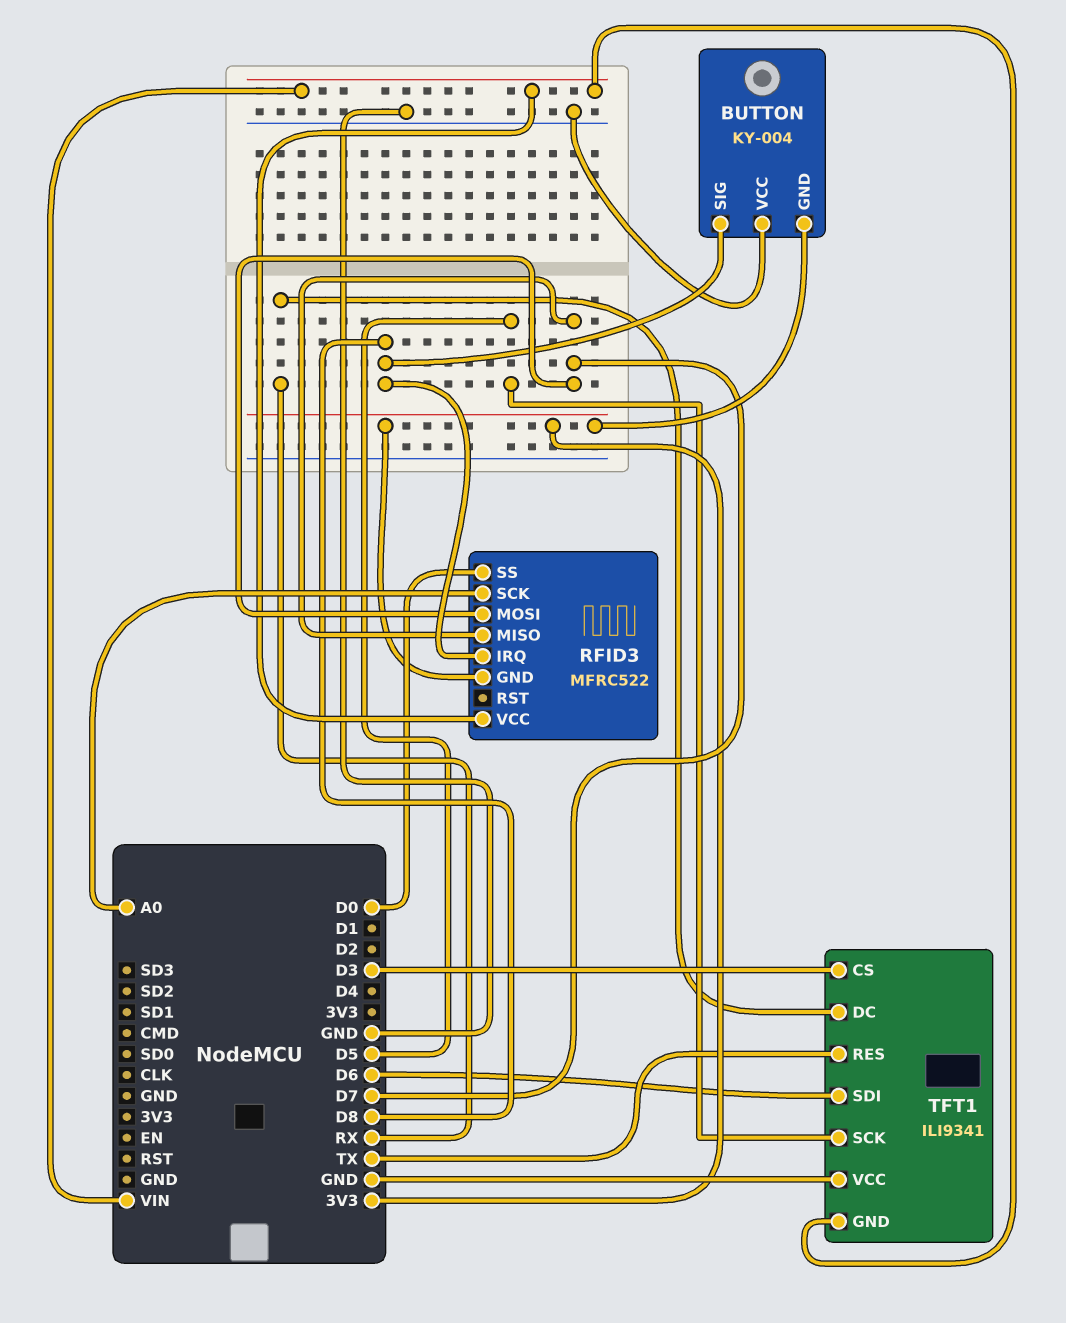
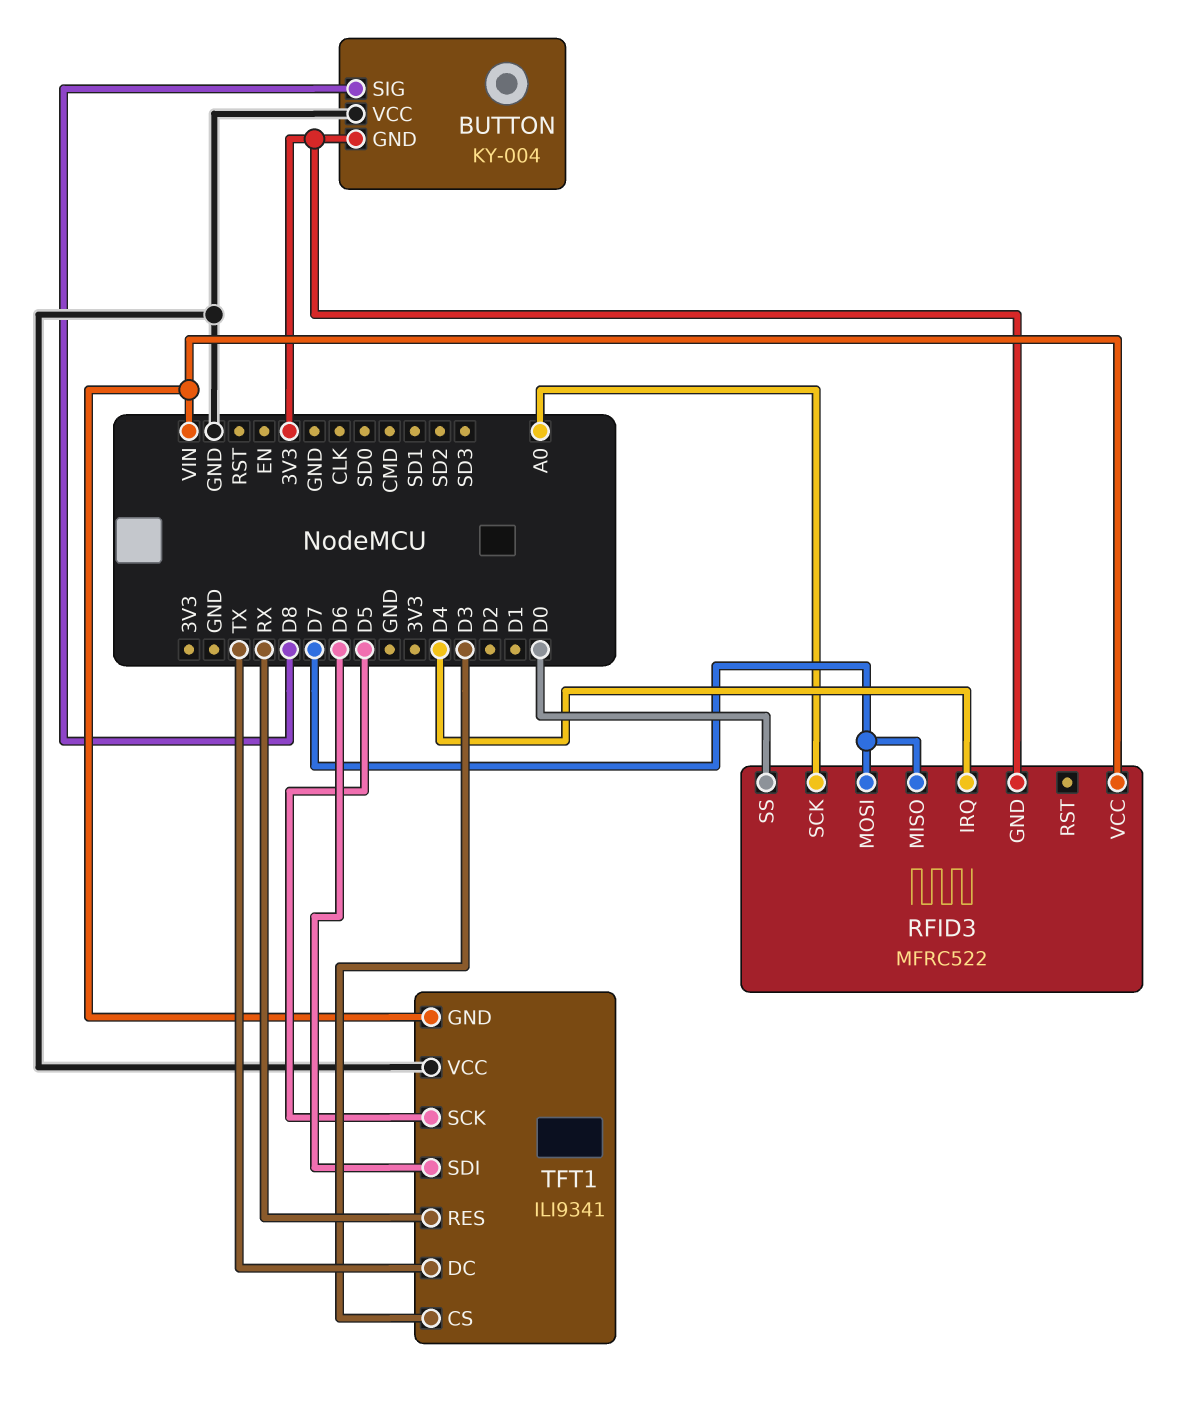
RFID3 pin IRQ: D8 -> D4
TFT1 pin DC: RX -> TX
TFT1 pin RES: TX -> RX

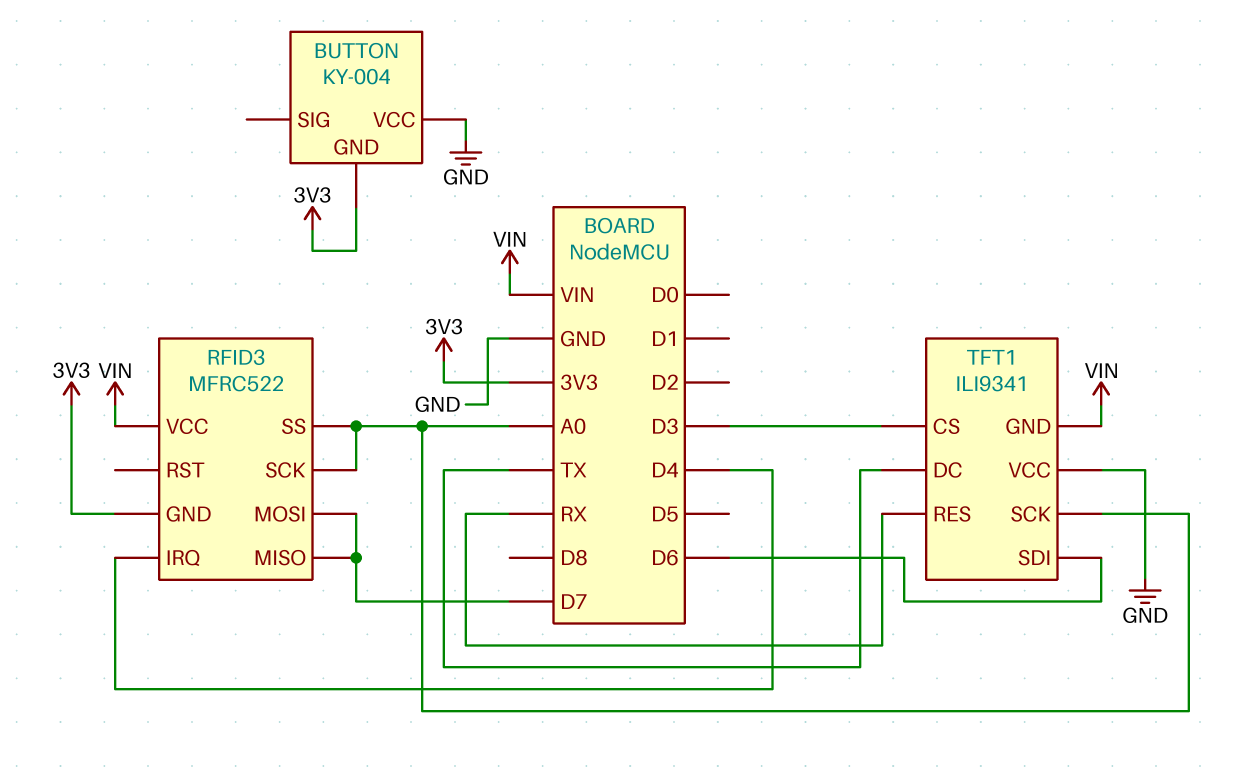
BUTTON pin SIG: D8 -> none
RFID3 pin SS: D0 -> A0
TFT1 pin SCK: D5 -> A0

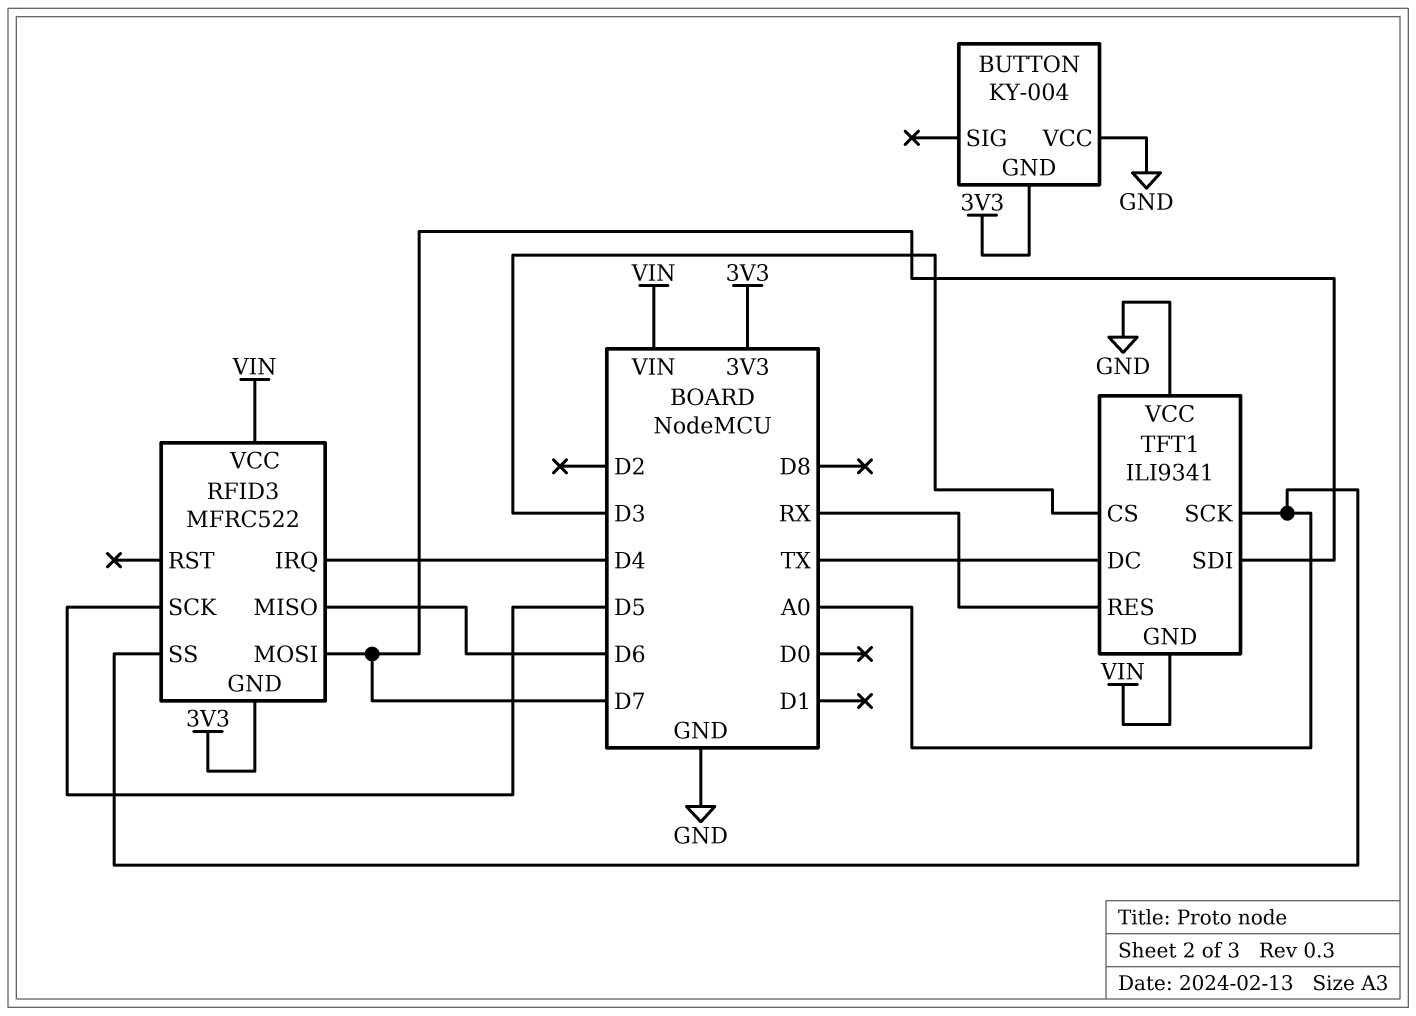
RFID3 pin MISO: D7 -> D6
RFID3 pin SCK: A0 -> D5
TFT1 pin SDI: D6 -> D7

